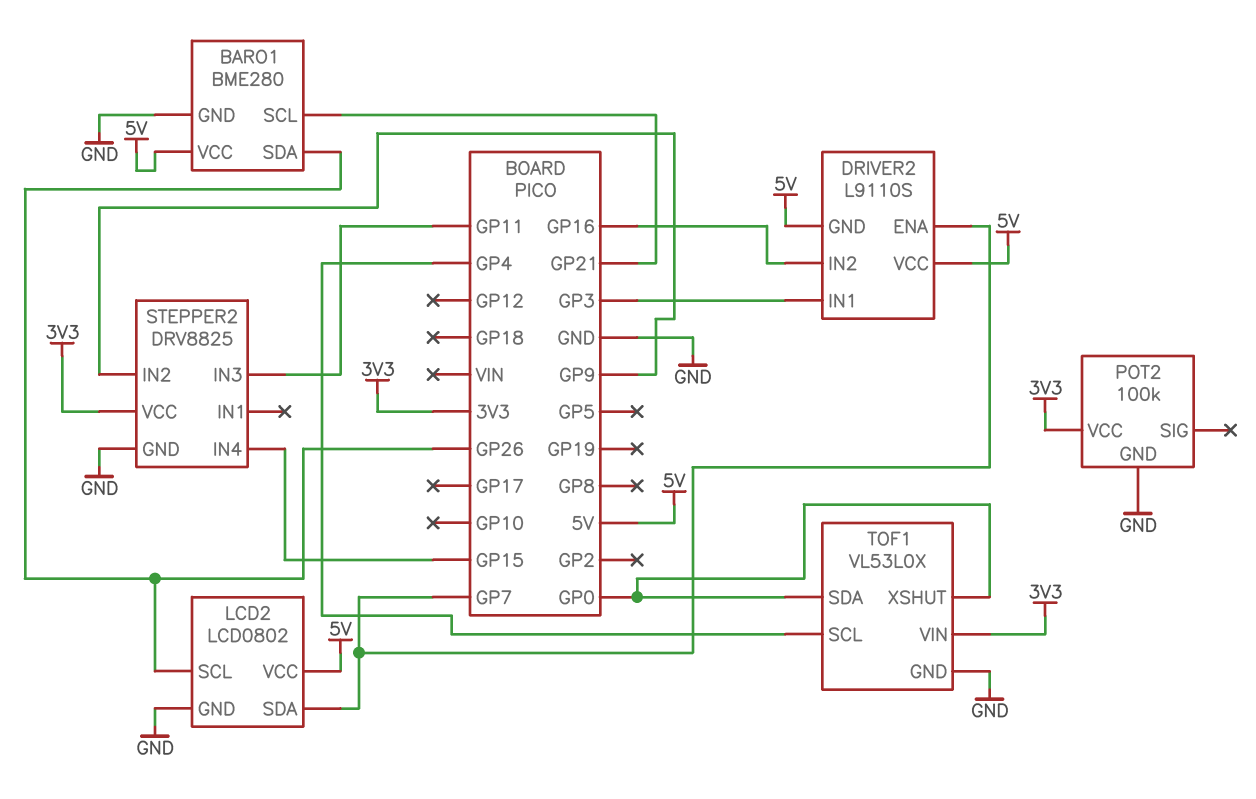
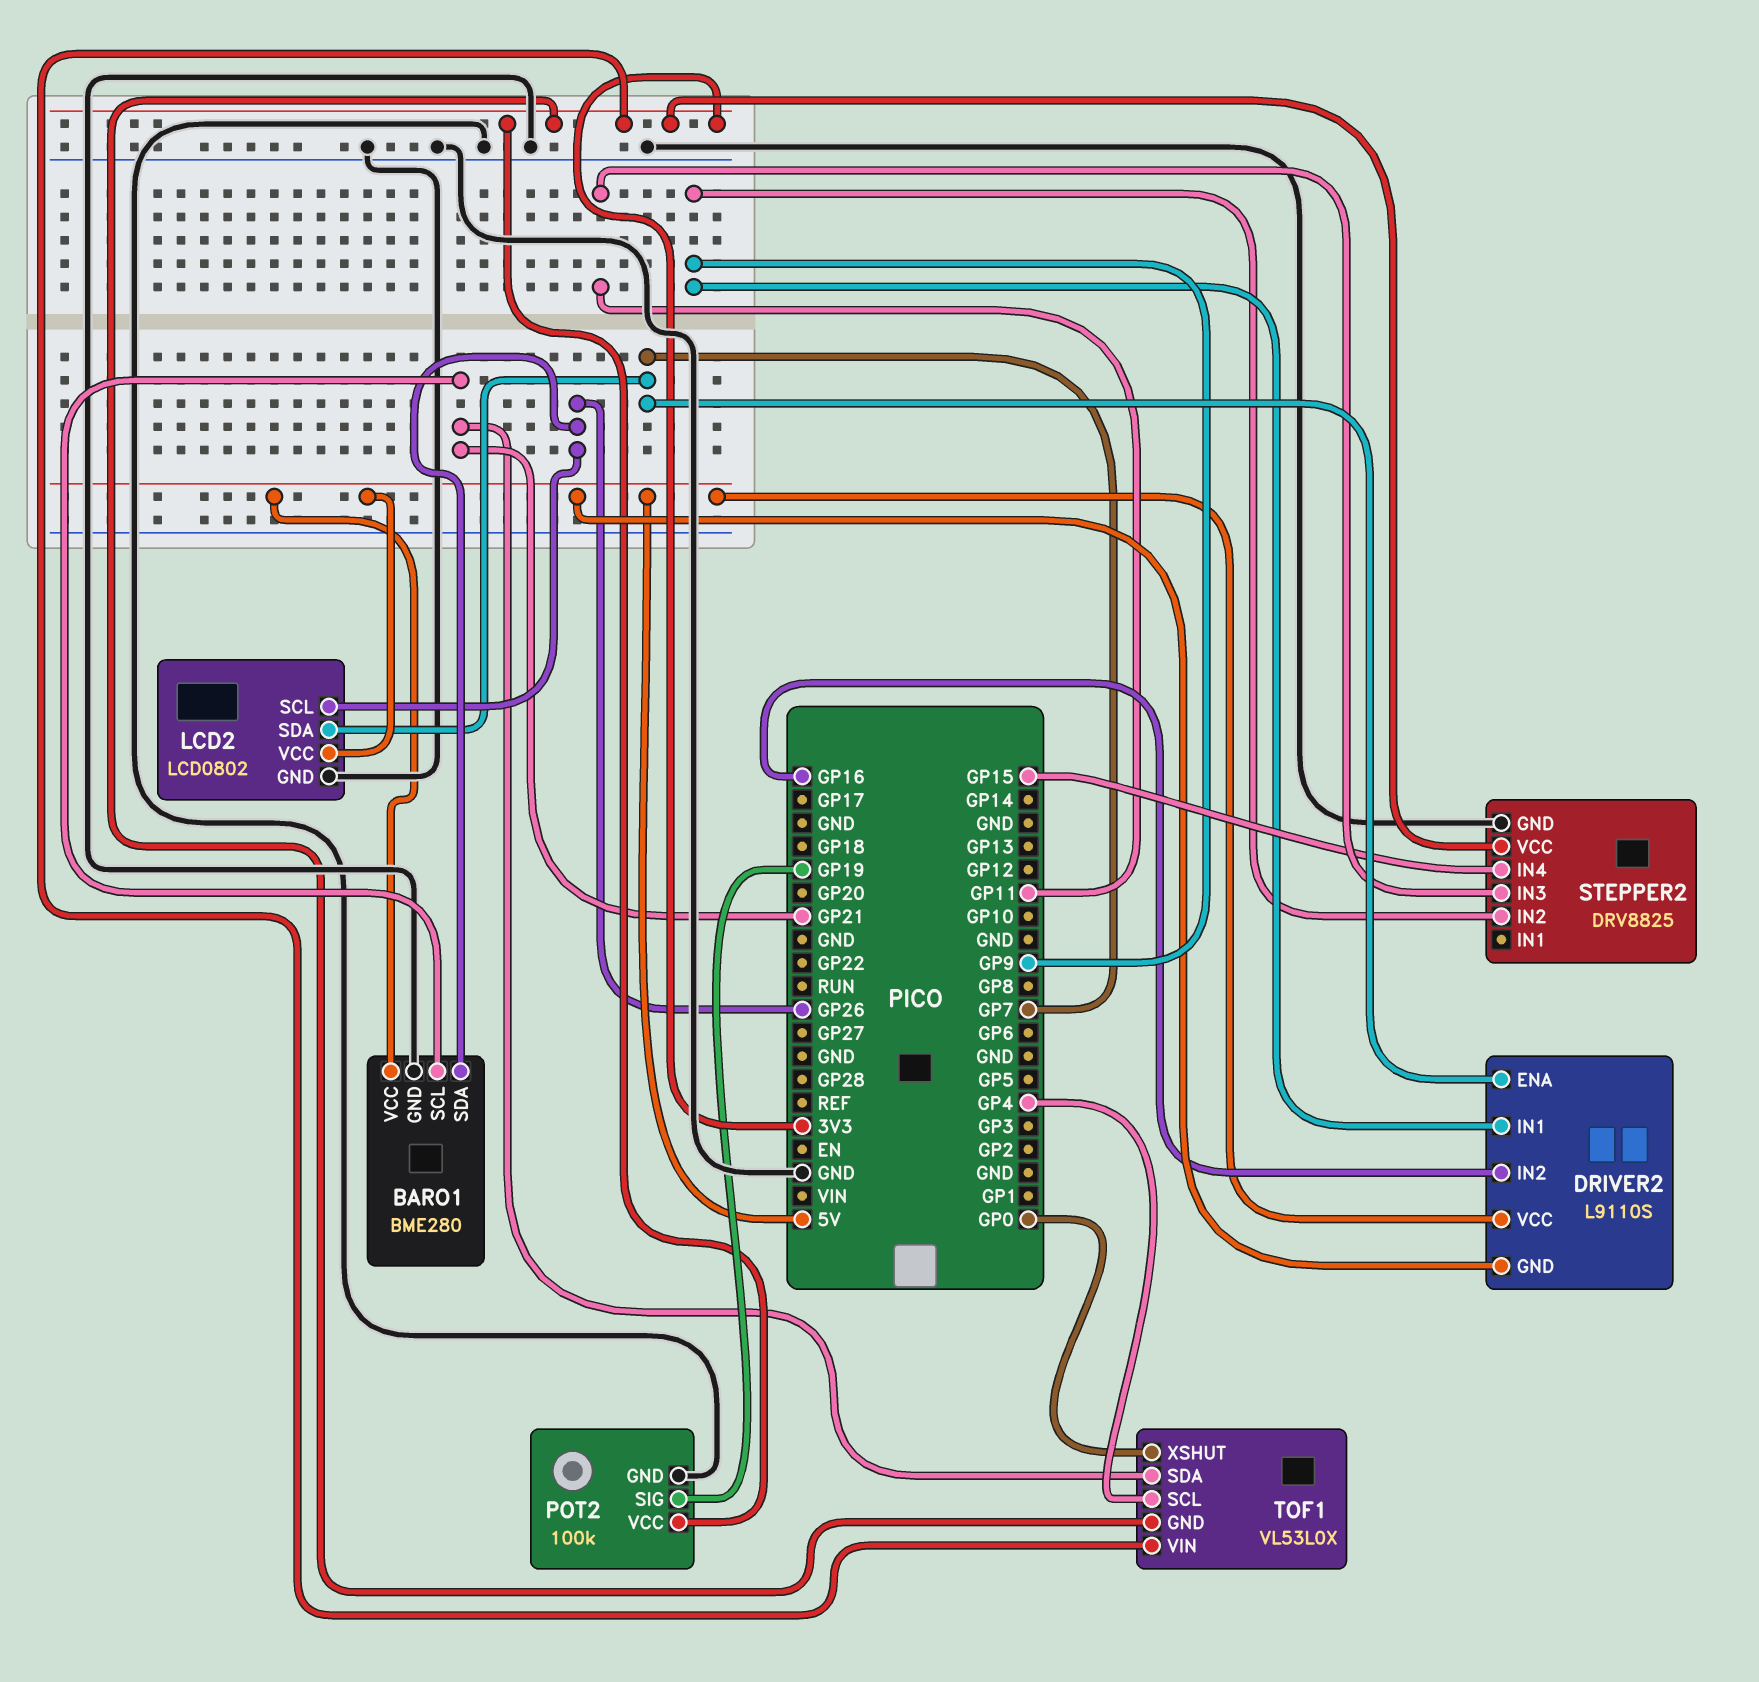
DRIVER2 pin IN1: GP3 -> GP9
POT2 pin SIG: none -> GP19
TOF1 pin GND: GND -> 3V3
TOF1 pin SDA: GP0 -> GP21

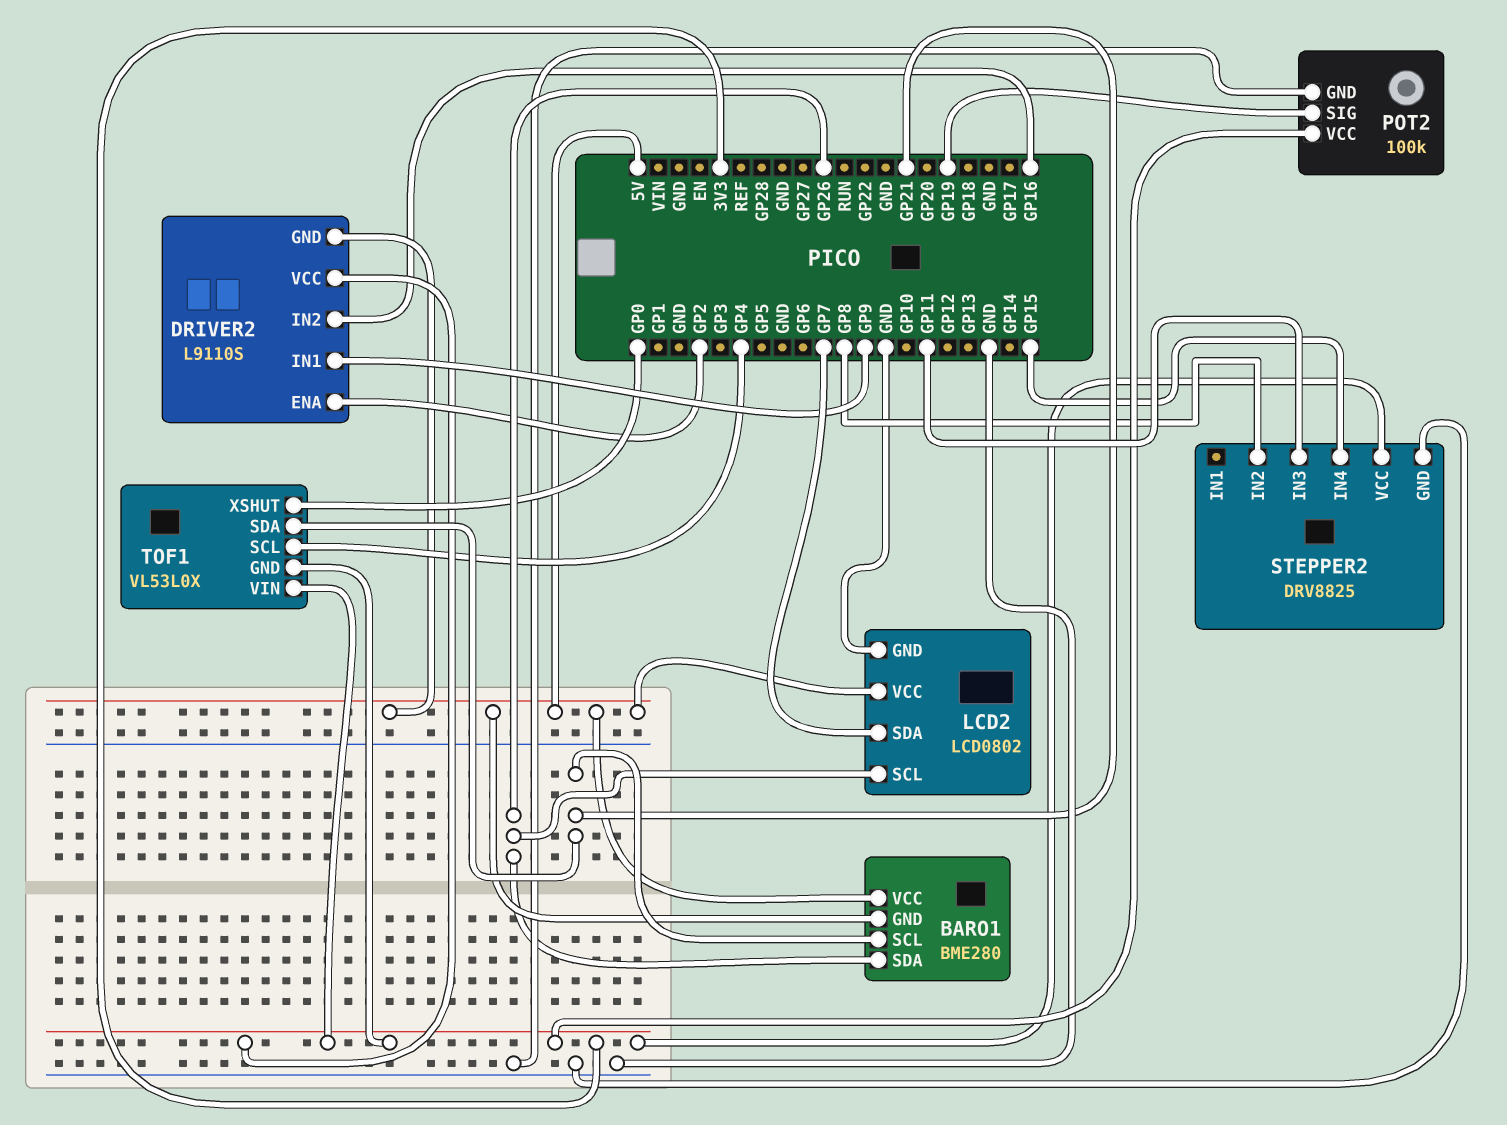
BARO1 pin GND: GND -> 5V
DRIVER2 pin ENA: GP7 -> GP2
DRIVER2 pin VCC: 5V -> 3V3
STEPPER2 pin IN2: GP9 -> GP8

